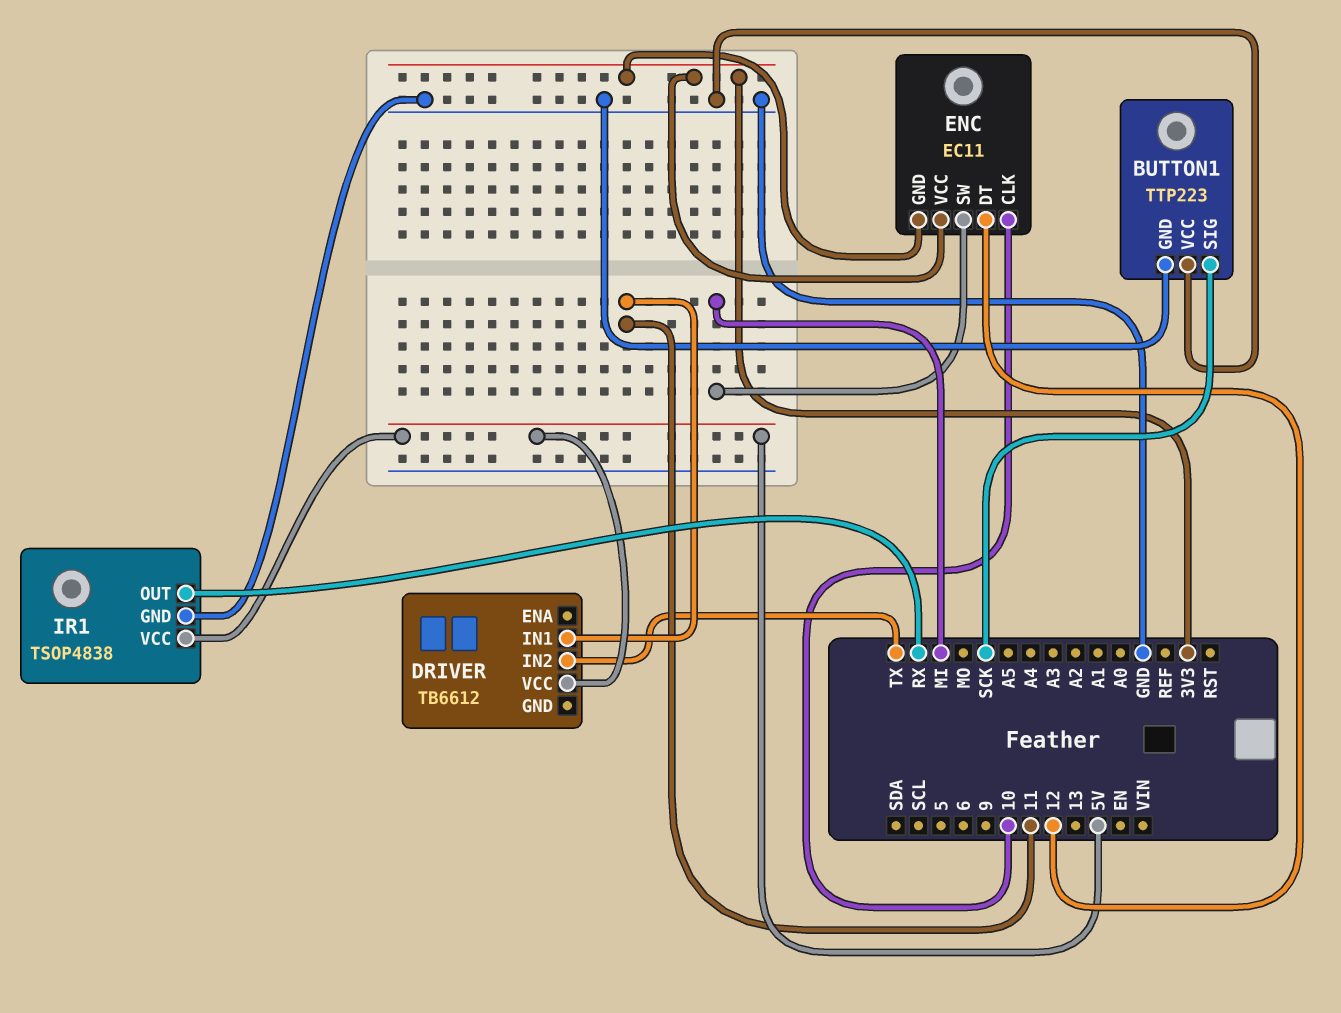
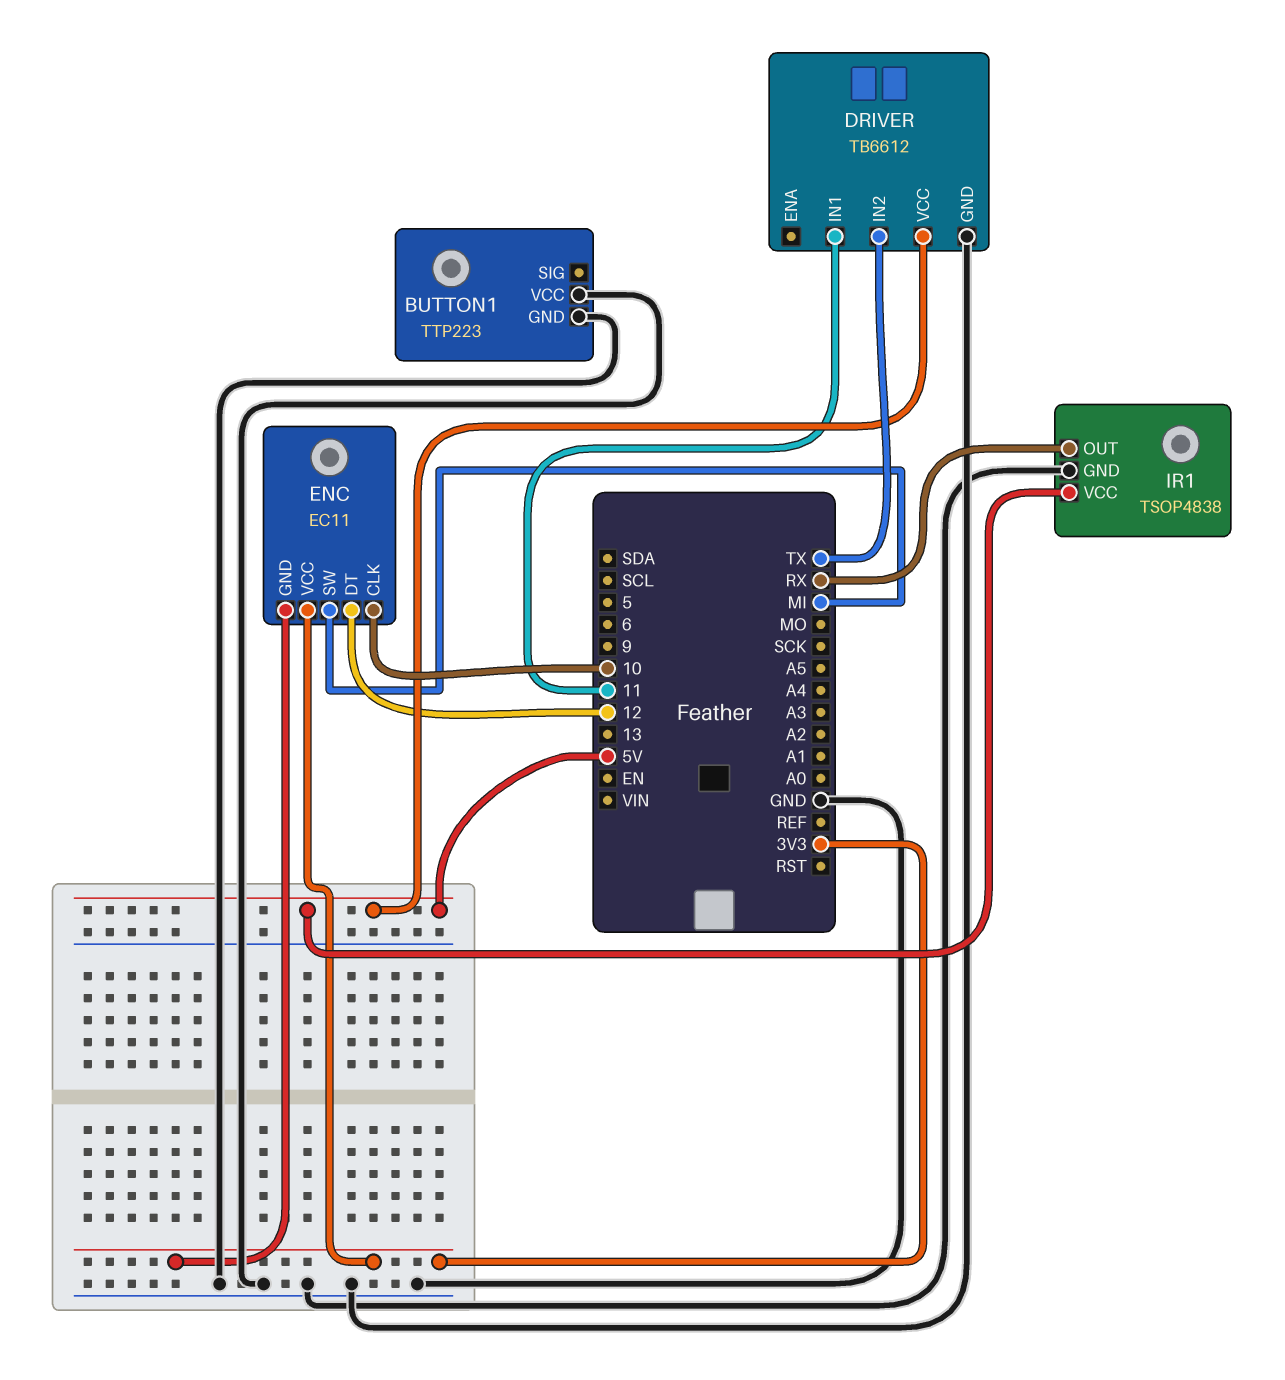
BUTTON1 pin SIG: SCK -> none
DRIVER pin GND: none -> GND

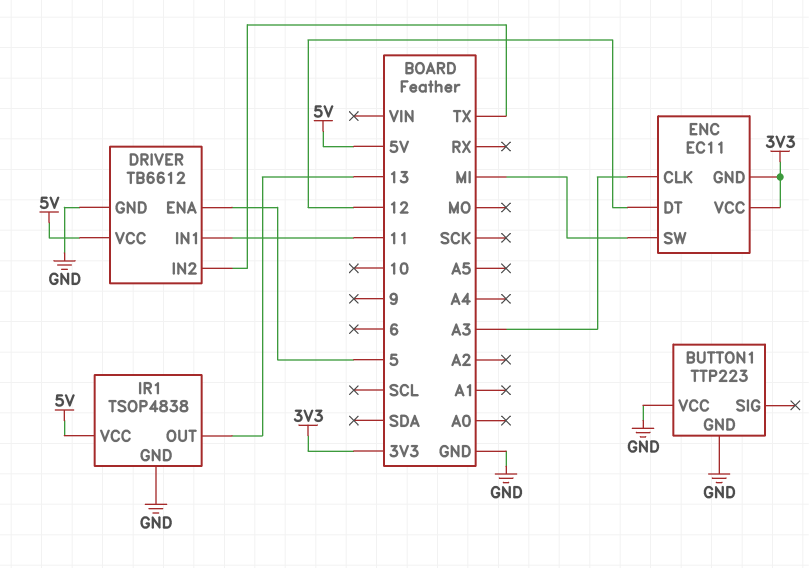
DRIVER pin ENA: none -> 5
ENC pin CLK: 10 -> A3
IR1 pin OUT: RX -> 13

